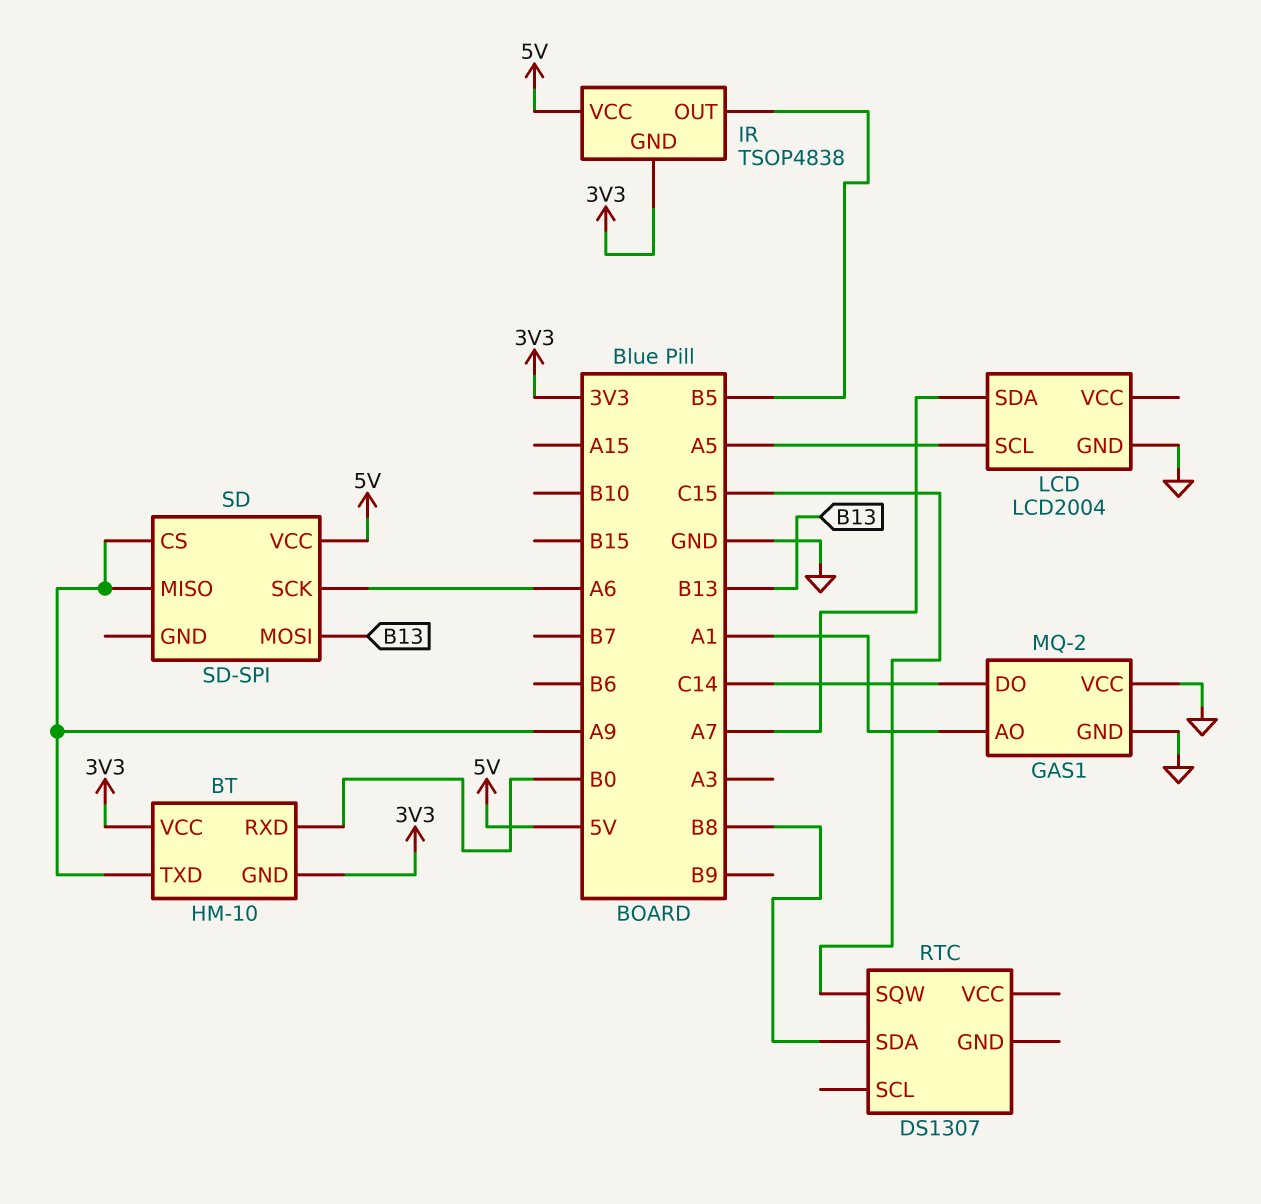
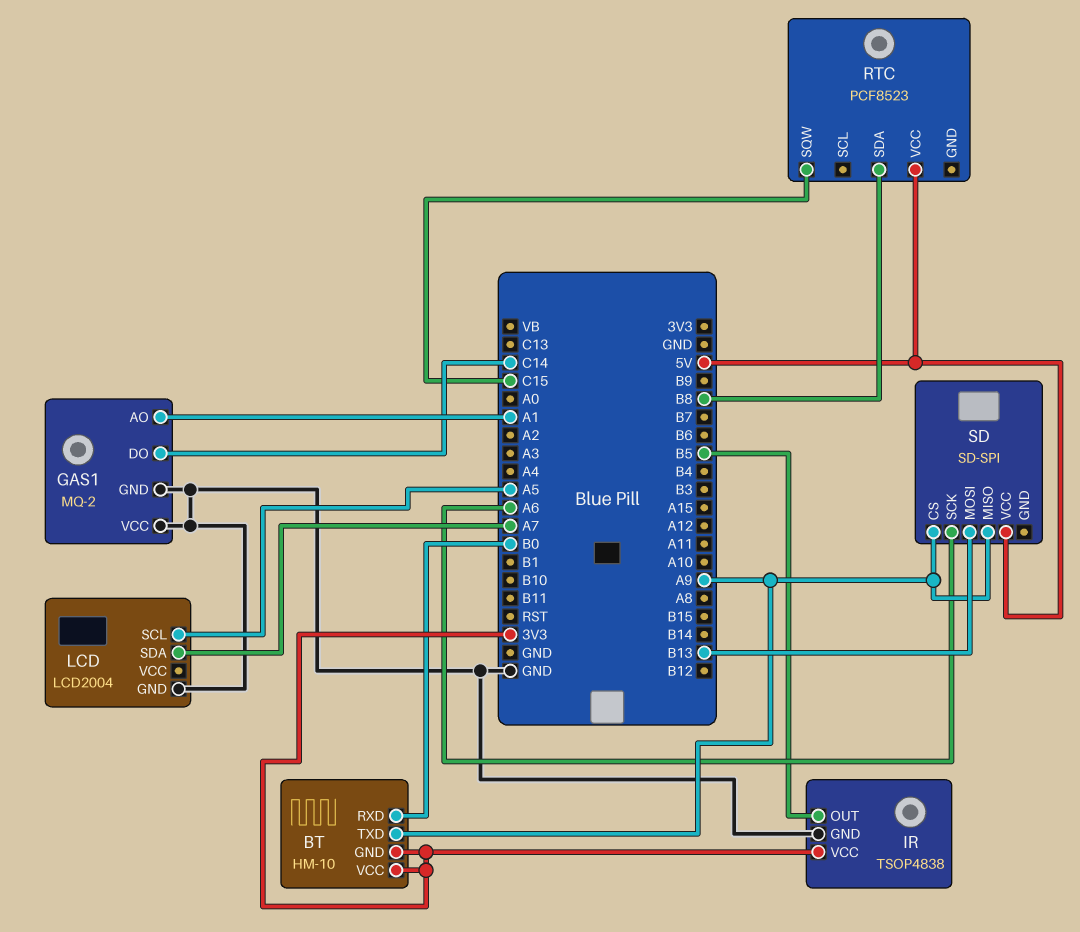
IR pin GND: 3V3 -> GND
IR pin VCC: 5V -> 3V3
RTC: DS1307 -> PCF8523
RTC pin VCC: none -> 5V

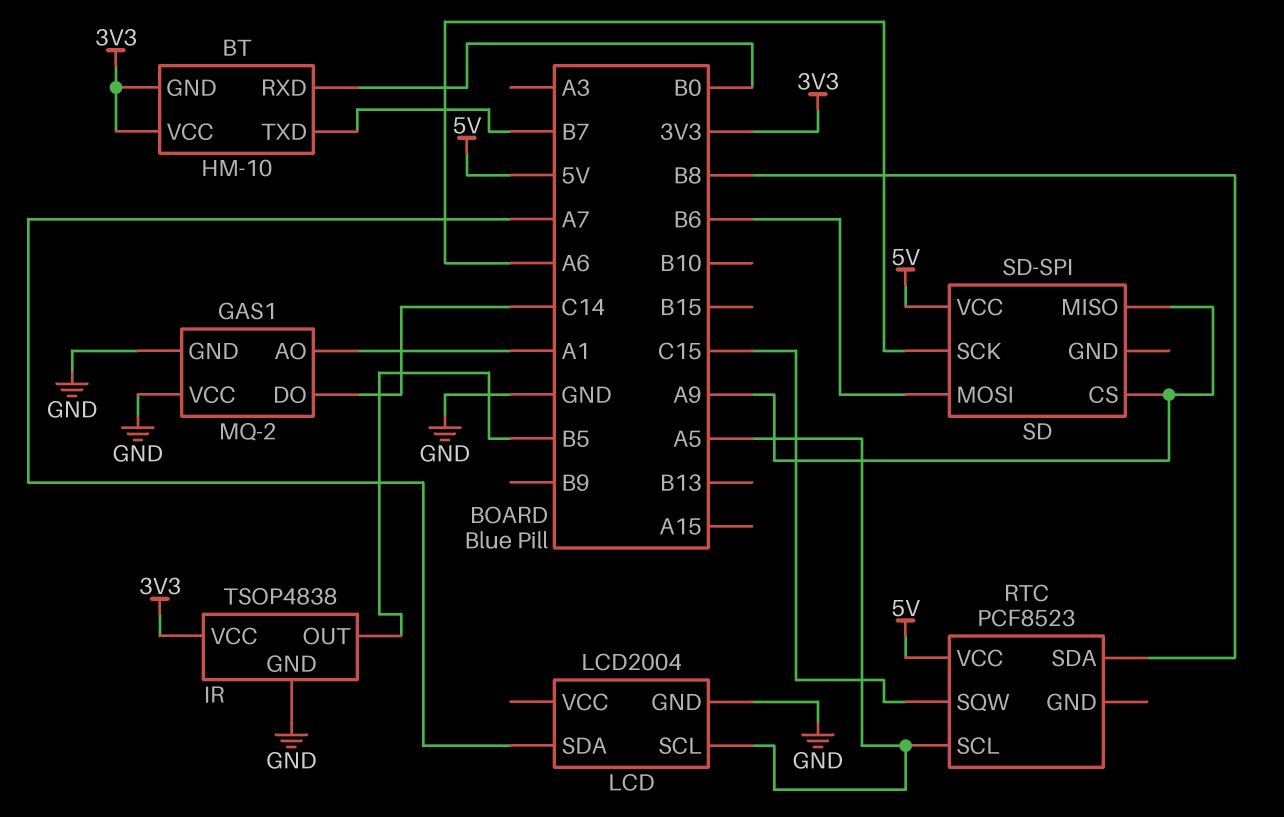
BT pin TXD: A9 -> B7
RTC pin SCL: none -> A5
SD pin MOSI: B13 -> B6

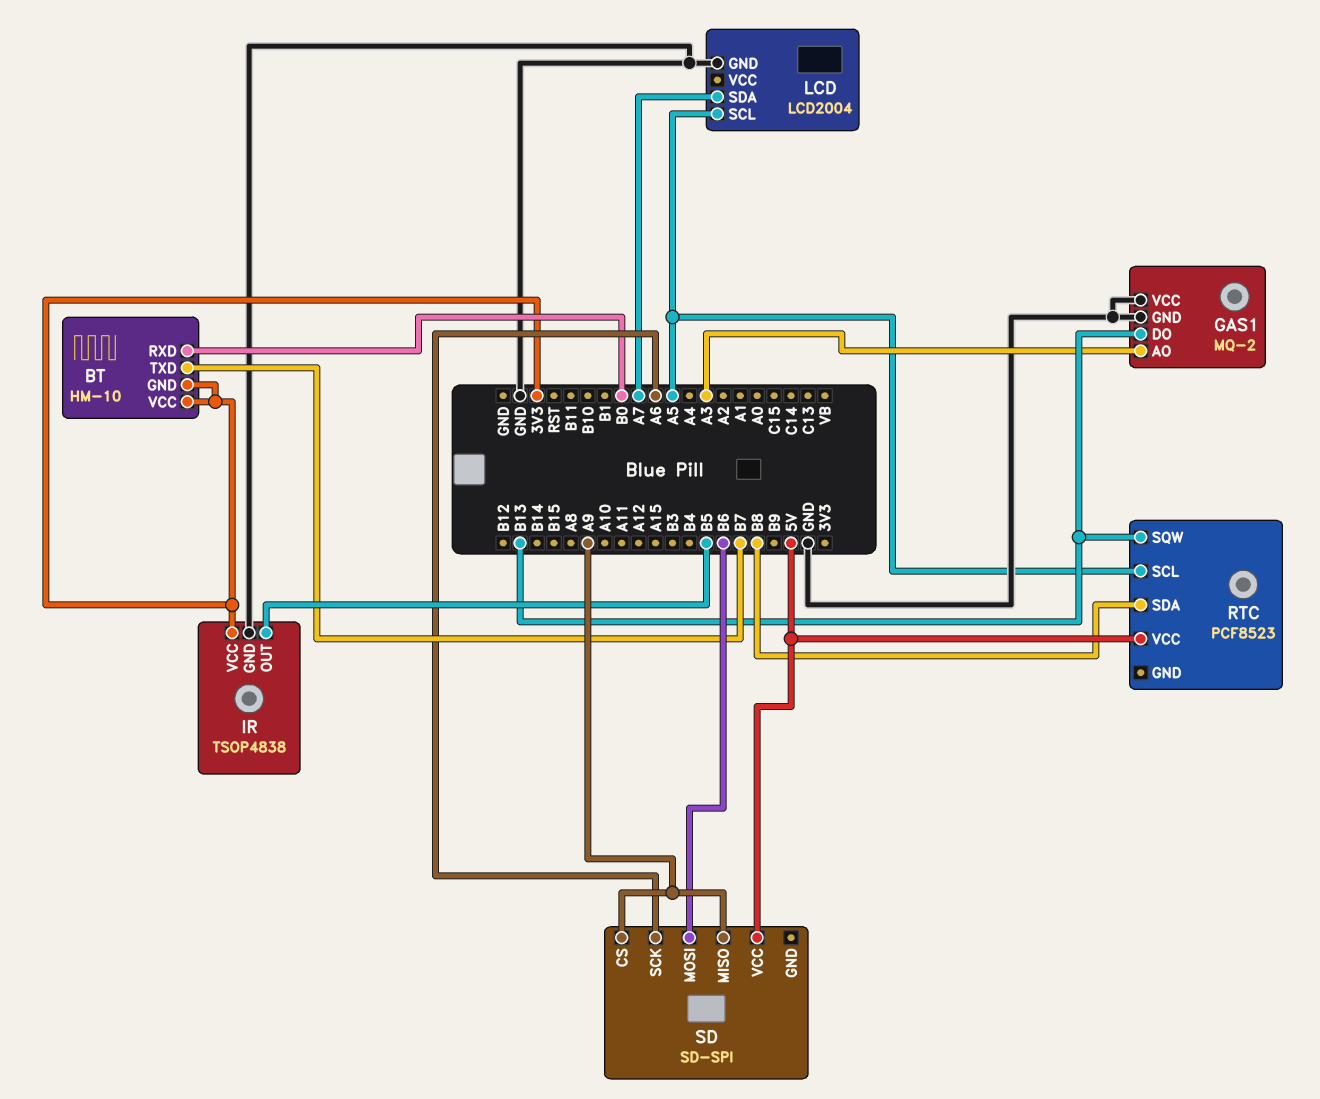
GAS1 pin AO: A1 -> A3
GAS1 pin DO: C14 -> B13
RTC pin SQW: C15 -> B13

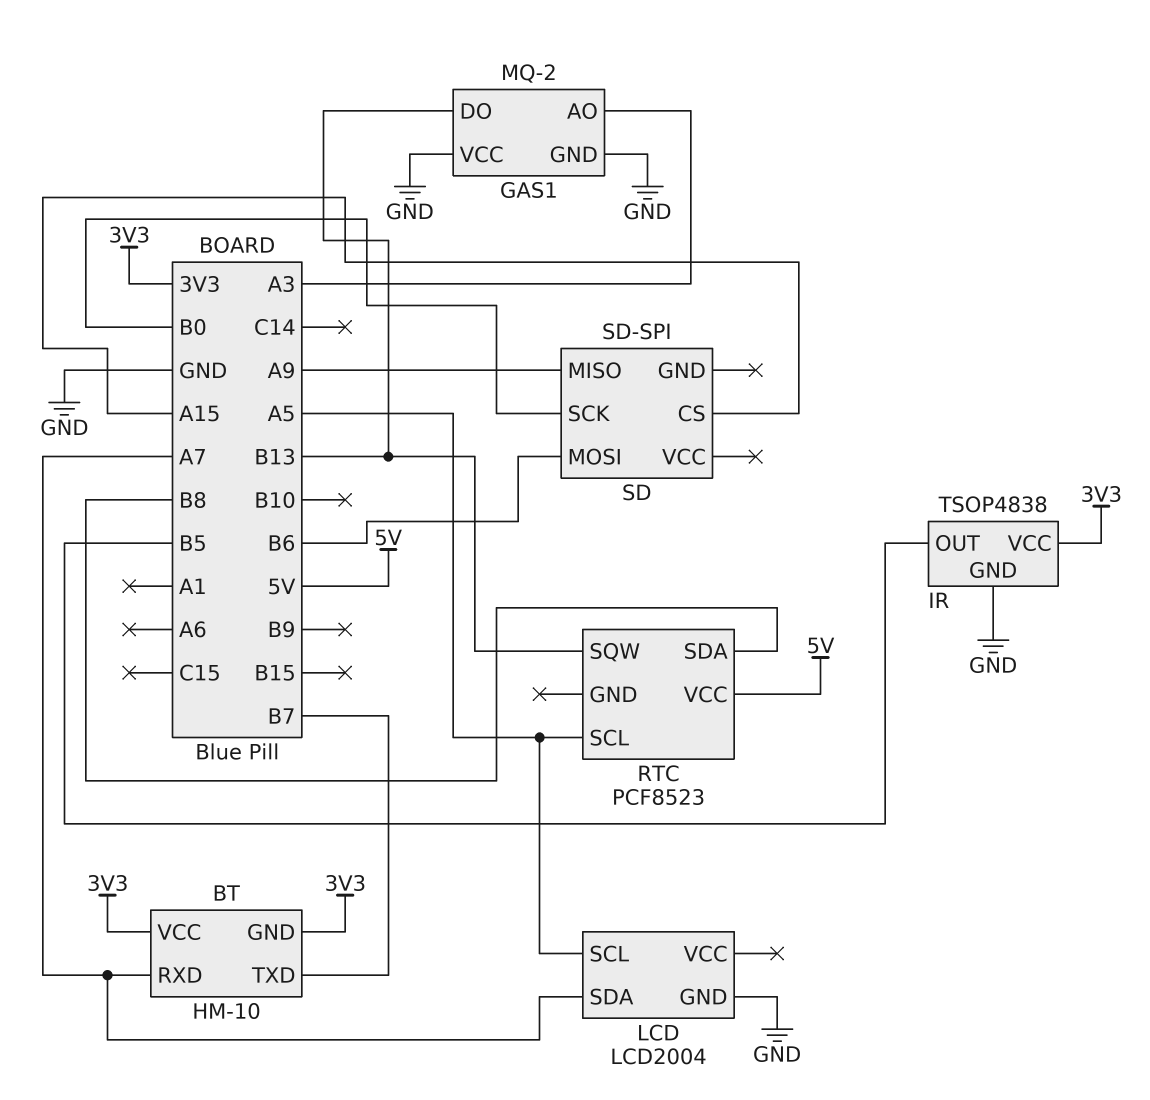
BT pin RXD: B0 -> A7
SD pin CS: A9 -> A15
SD pin SCK: A6 -> B0
SD pin VCC: 5V -> none

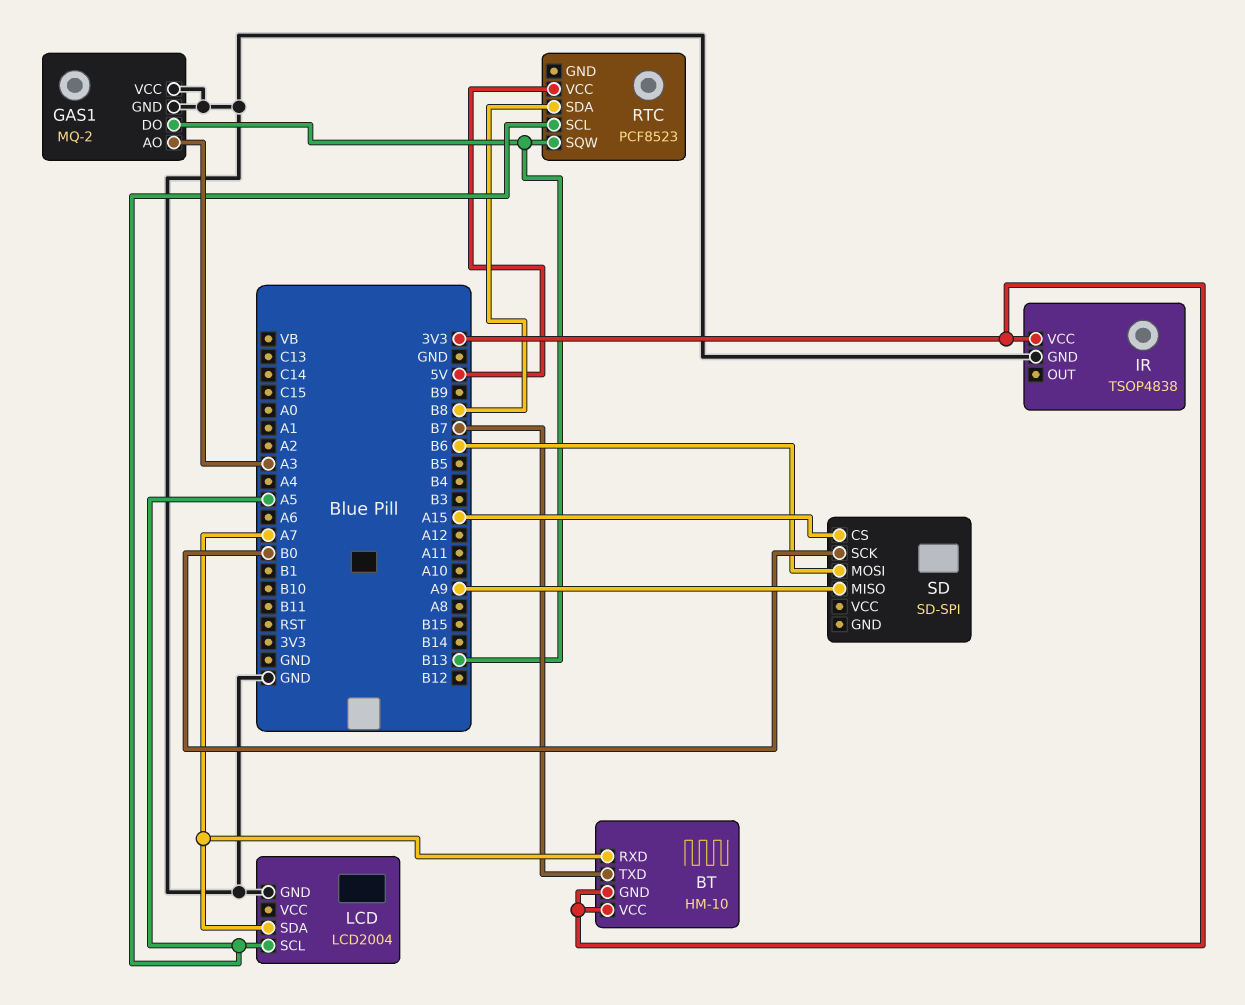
IR pin OUT: B5 -> none

